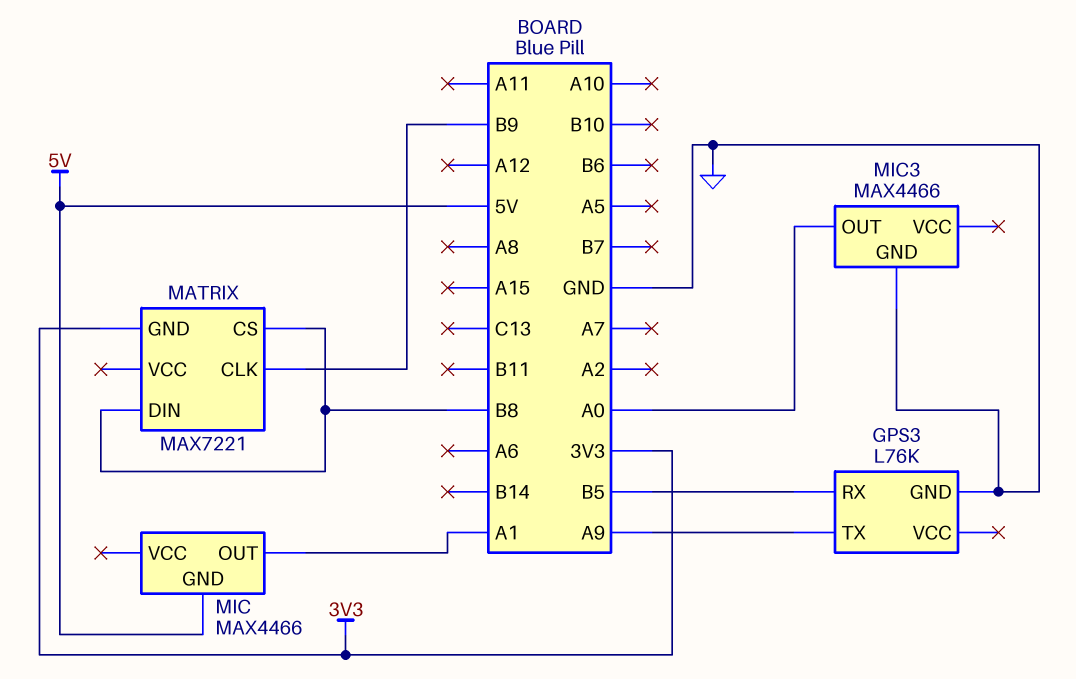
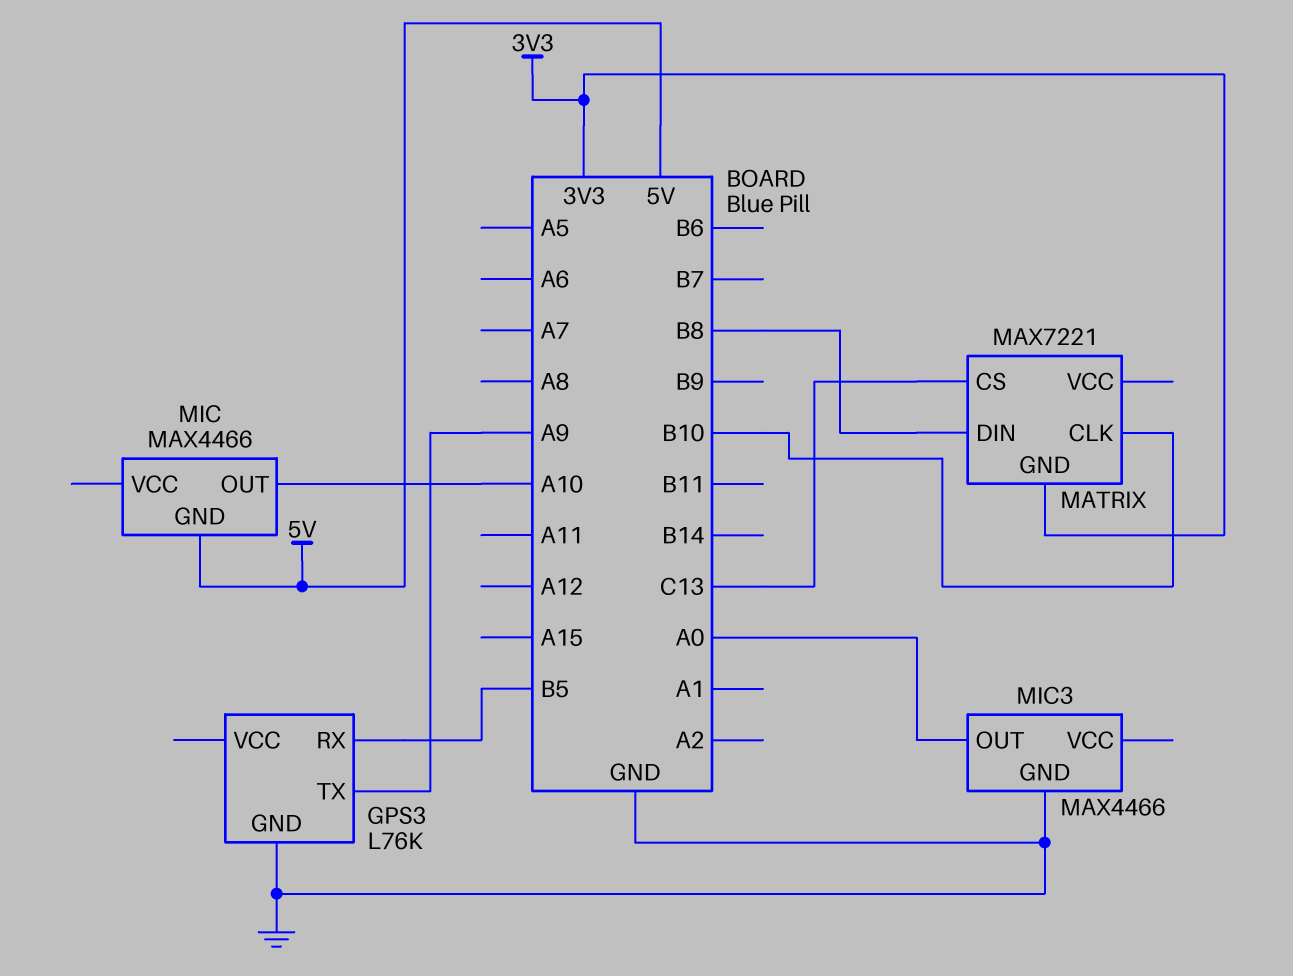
MATRIX pin CLK: B9 -> B10
MATRIX pin CS: B8 -> C13
MIC pin OUT: A1 -> A10

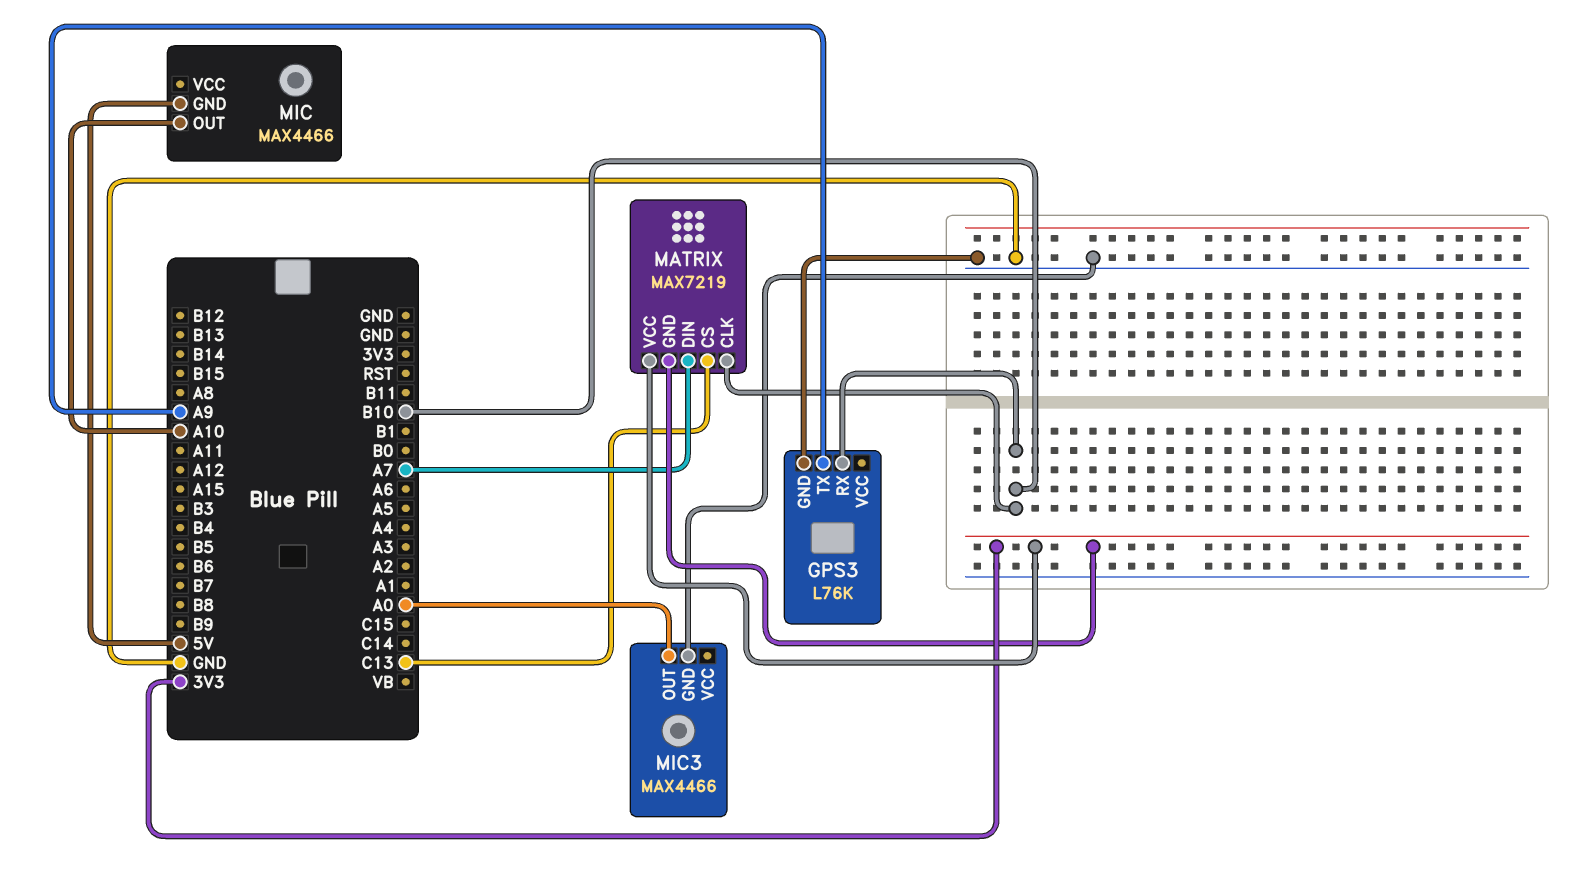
GPS3 pin RX: B5 -> B10
MATRIX: MAX7221 -> MAX7219
MATRIX pin DIN: B8 -> A7
MATRIX pin VCC: none -> 3V3

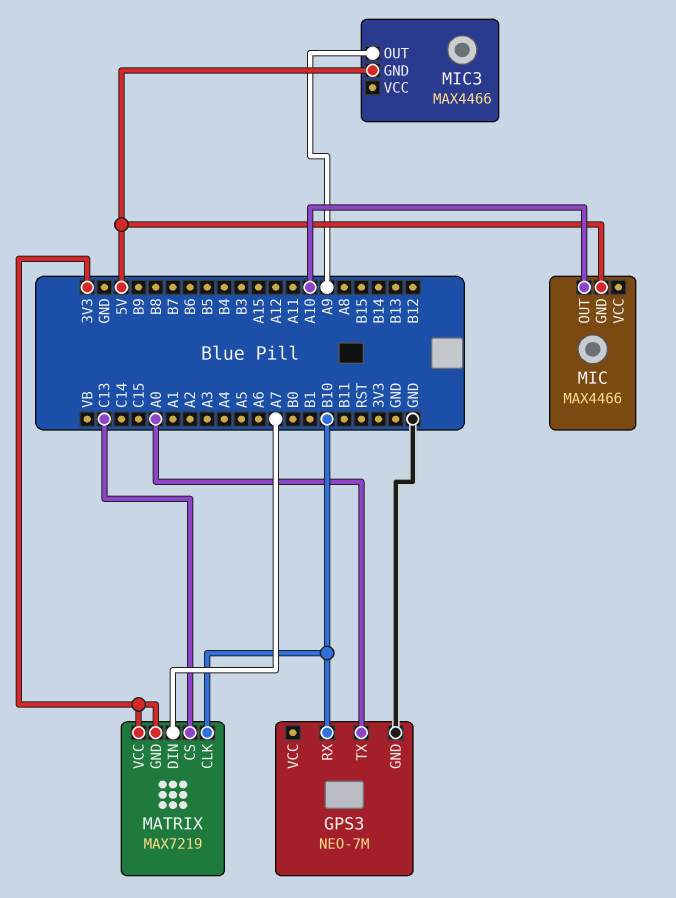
GPS3: L76K -> NEO-7M
GPS3 pin TX: A9 -> A0
MIC3 pin GND: GND -> 5V
MIC3 pin OUT: A0 -> A9

